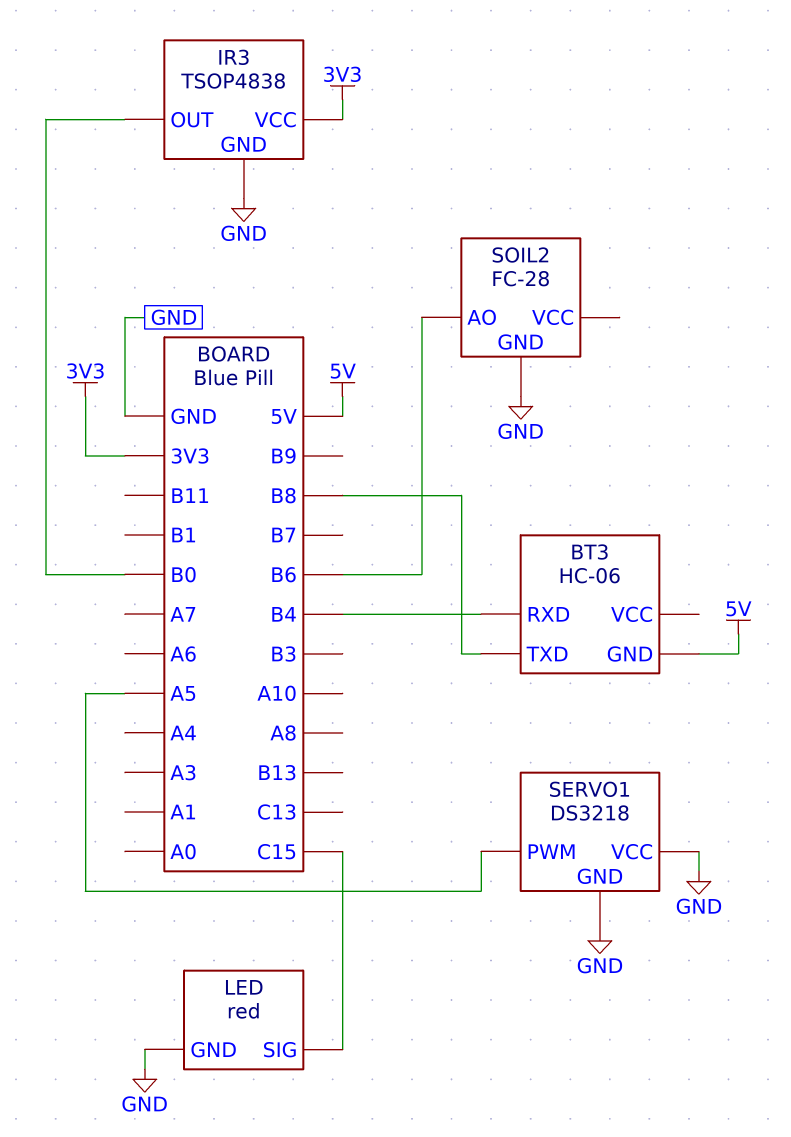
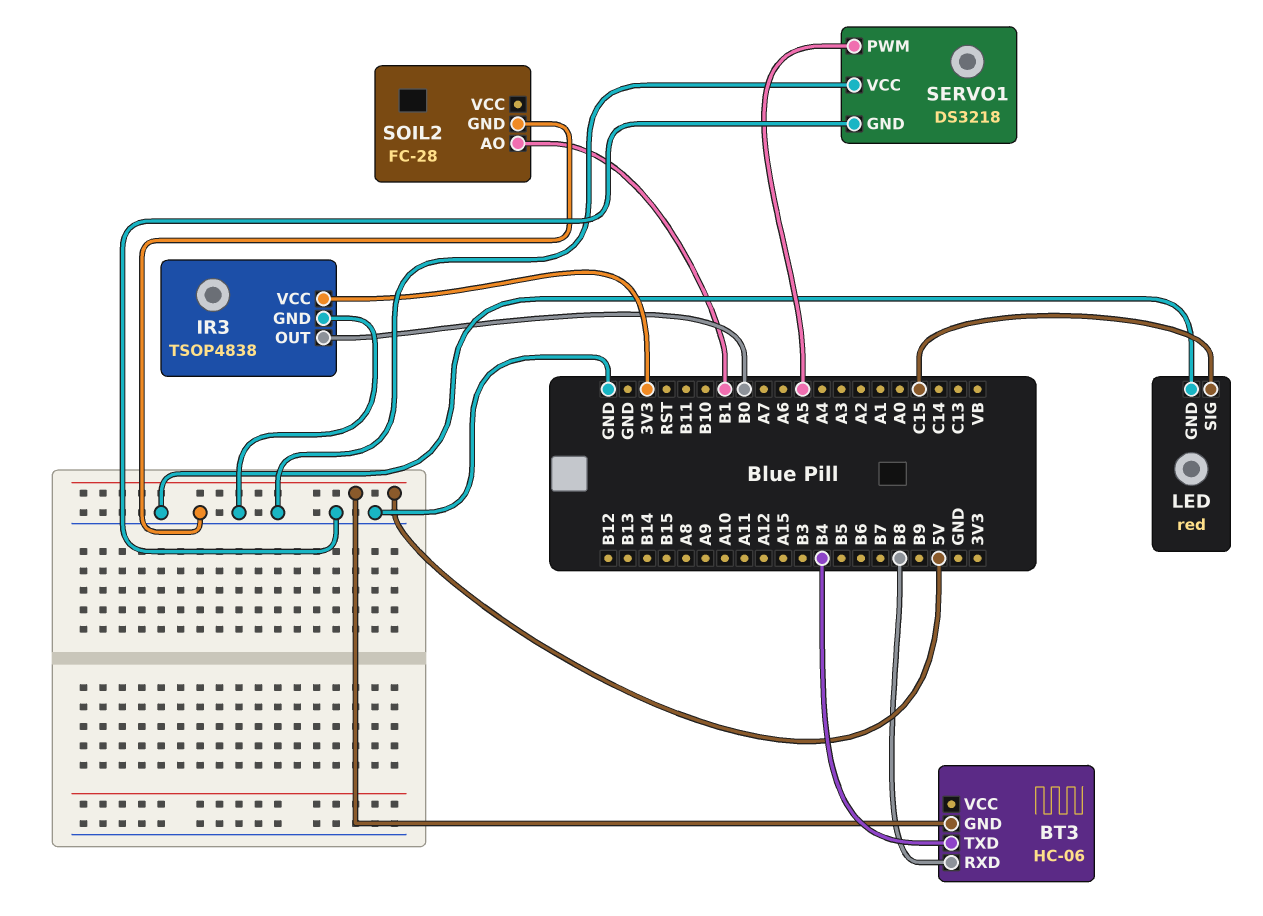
BT3 pin RXD: B4 -> B8
BT3 pin TXD: B8 -> B4
SOIL2 pin AO: B6 -> B1

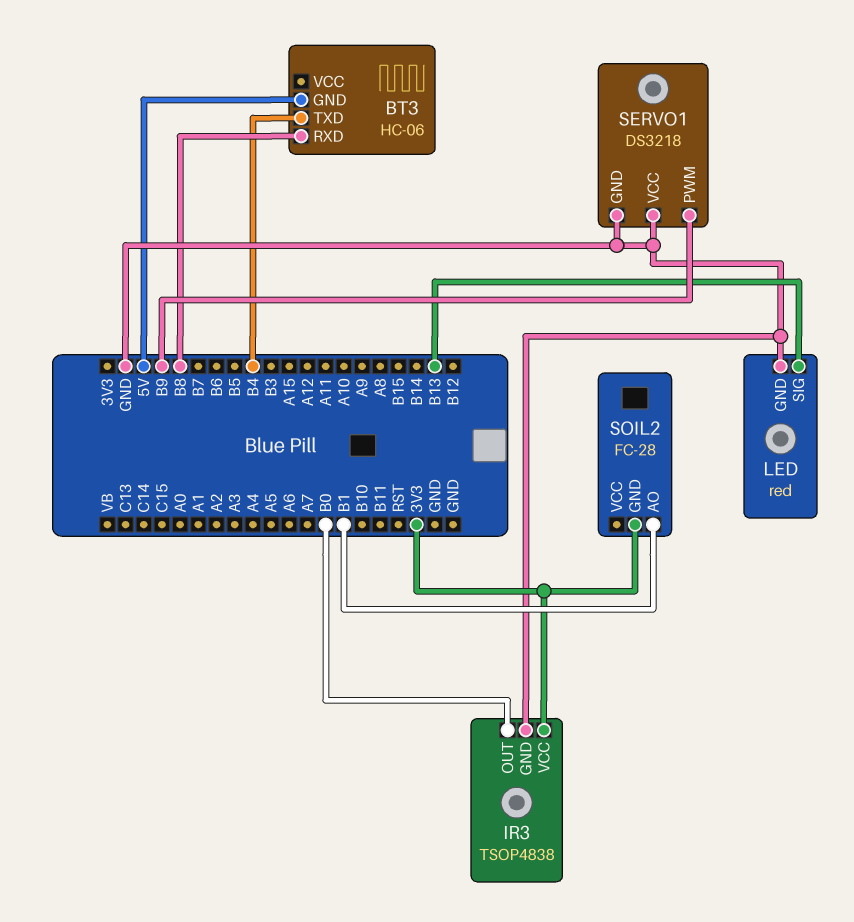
LED pin SIG: C15 -> B13
SERVO1 pin PWM: A5 -> B9
SOIL2 pin GND: GND -> 3V3

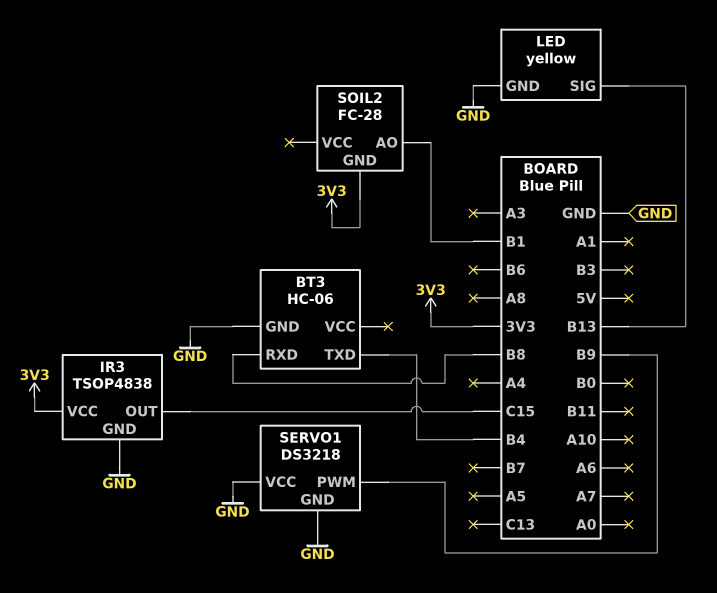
BT3 pin GND: 5V -> GND
IR3 pin OUT: B0 -> C15
LED: red -> yellow

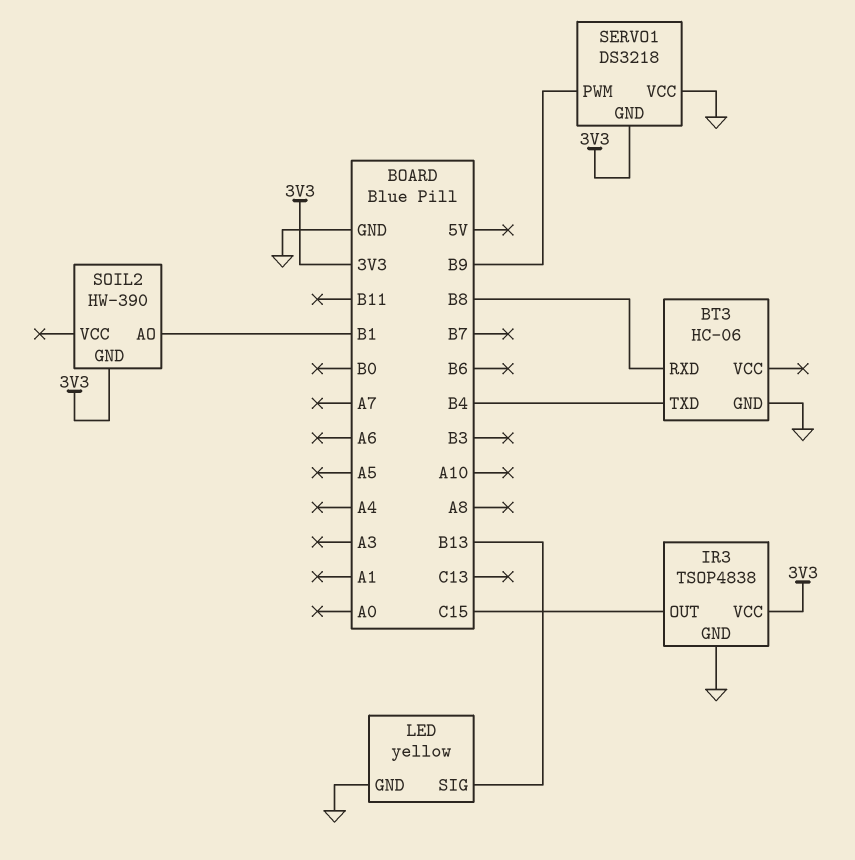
SERVO1 pin GND: GND -> 3V3
SOIL2: FC-28 -> HW-390

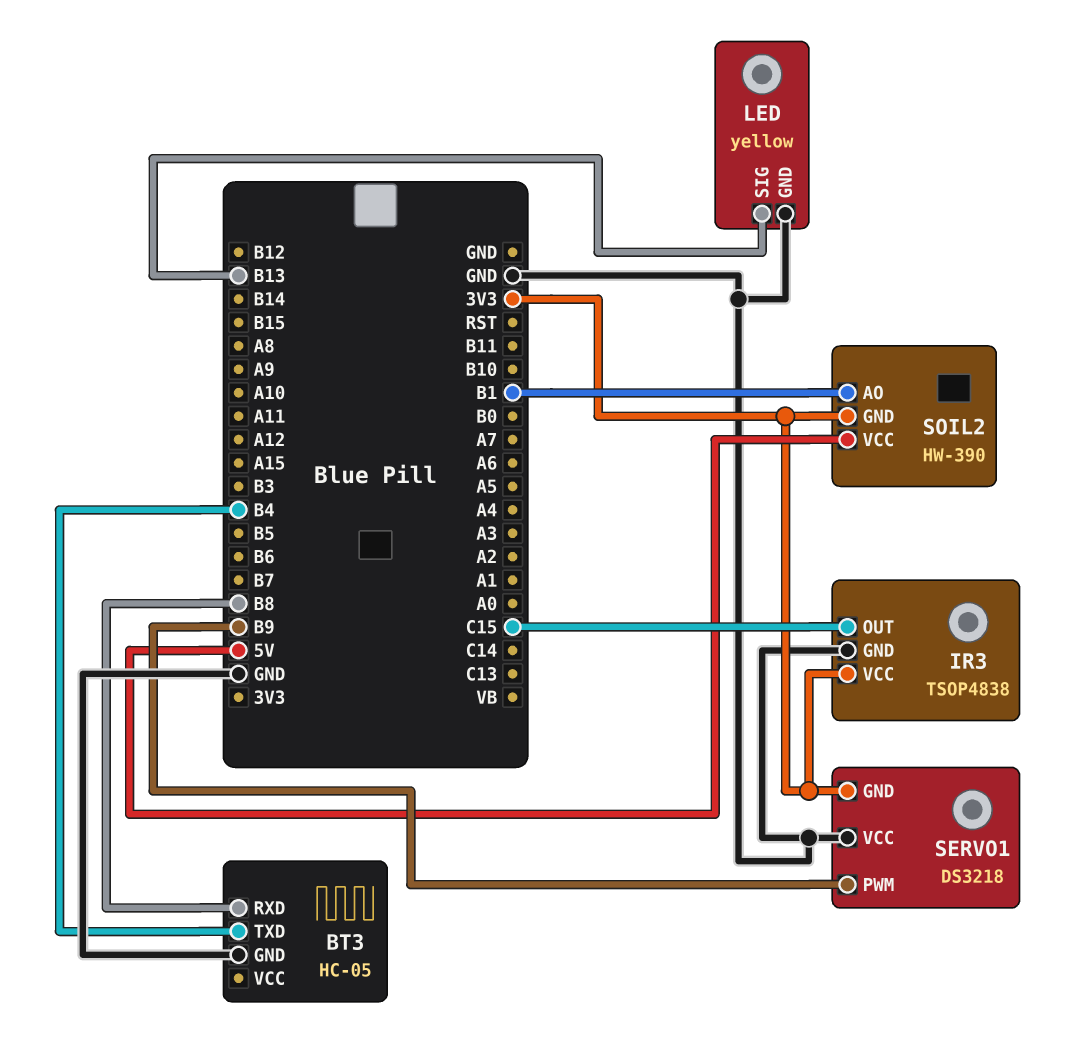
BT3: HC-06 -> HC-05
SOIL2 pin VCC: none -> 5V

